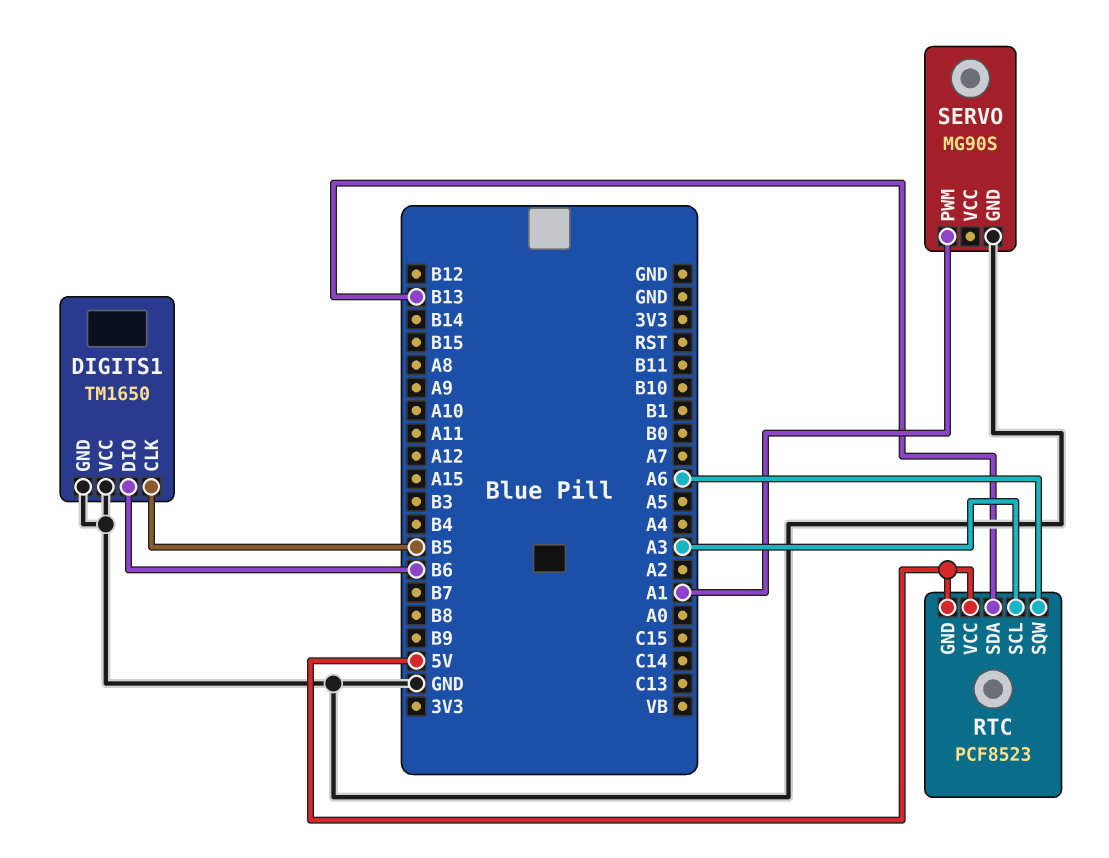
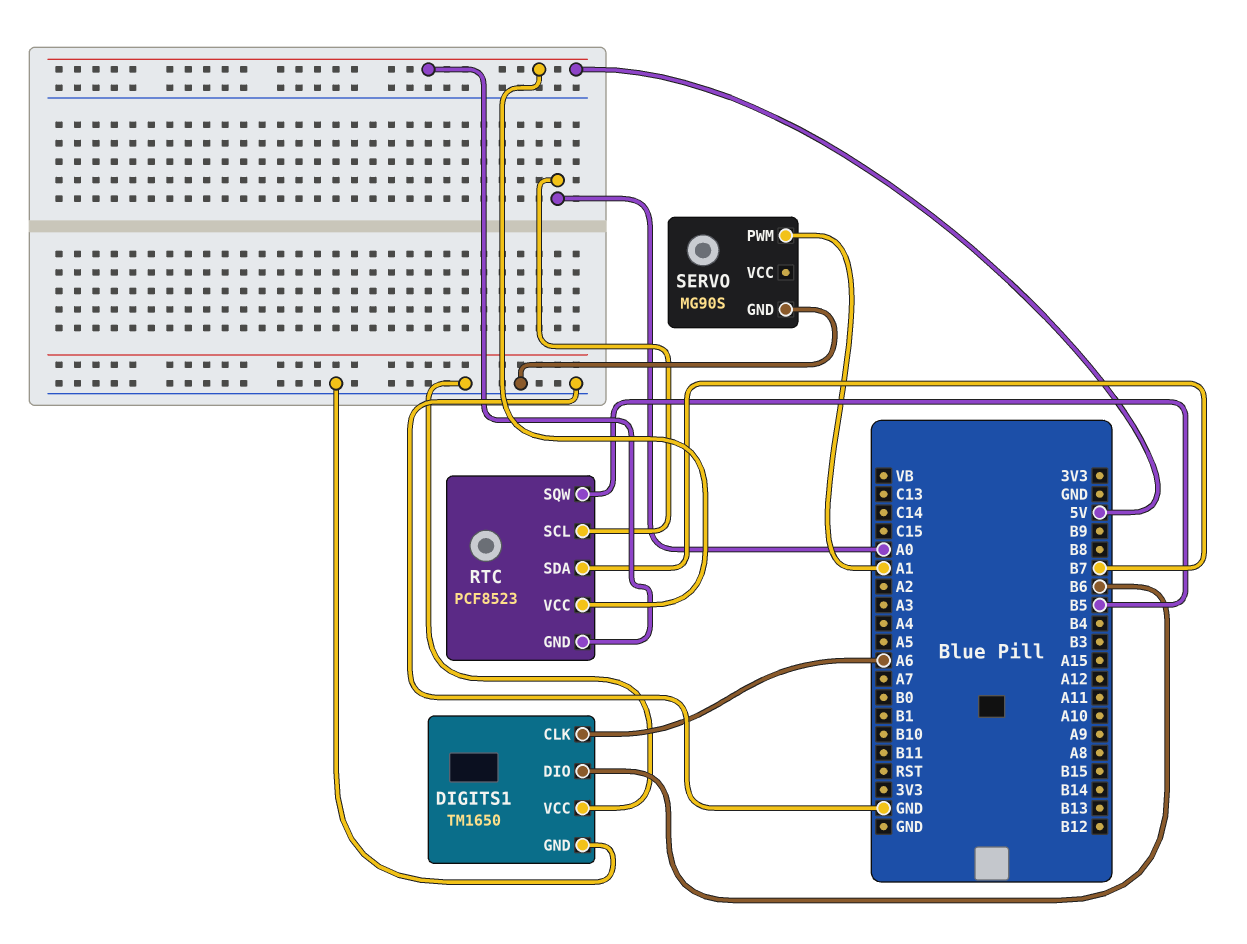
DIGITS1 pin CLK: B5 -> A6
RTC pin SCL: A3 -> A0
RTC pin SDA: B13 -> B7
RTC pin SQW: A6 -> B5

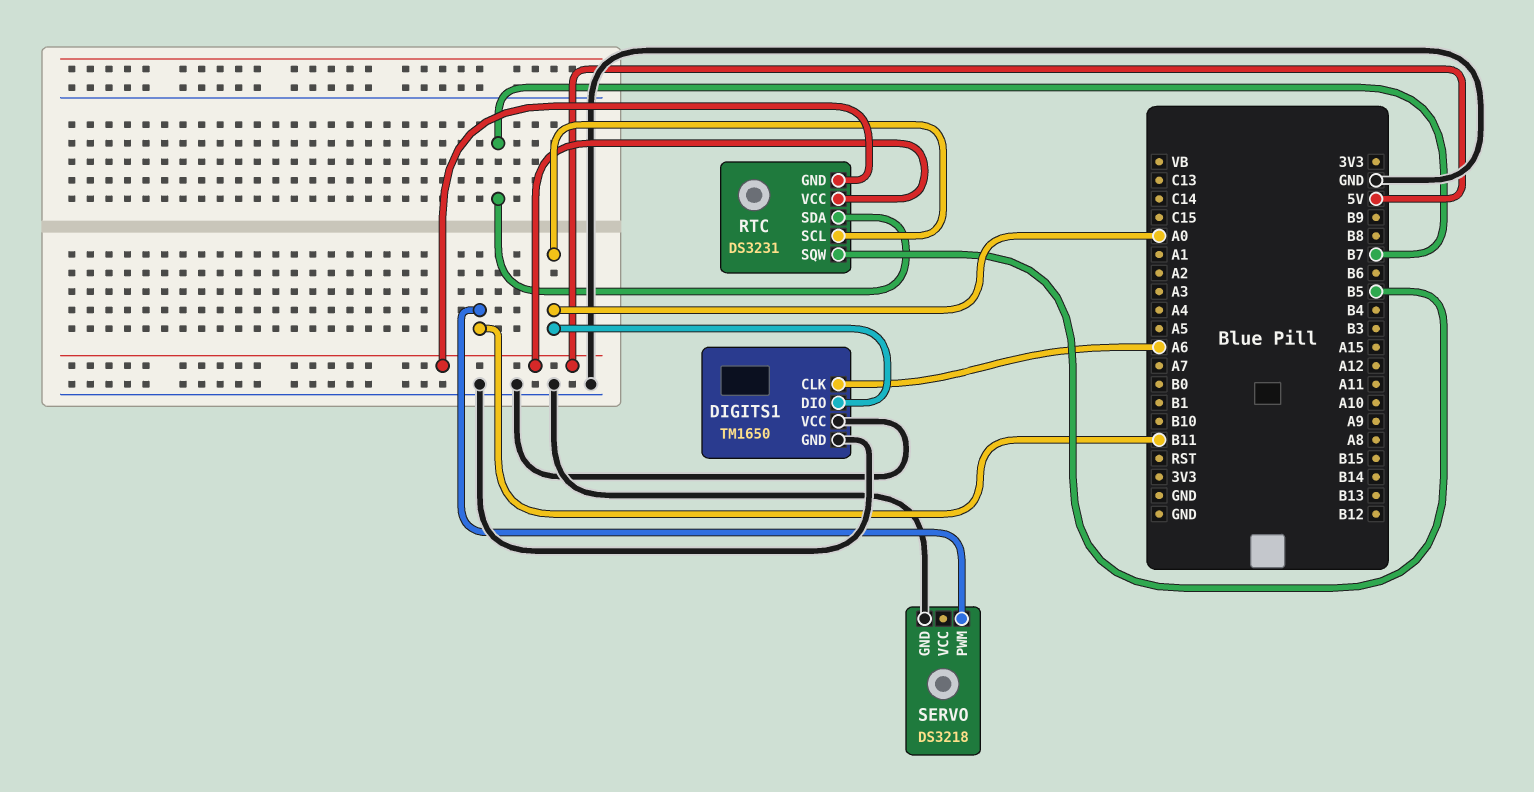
DIGITS1 pin DIO: B6 -> A0
RTC: PCF8523 -> DS3231
SERVO: MG90S -> DS3218
SERVO pin PWM: A1 -> B11

